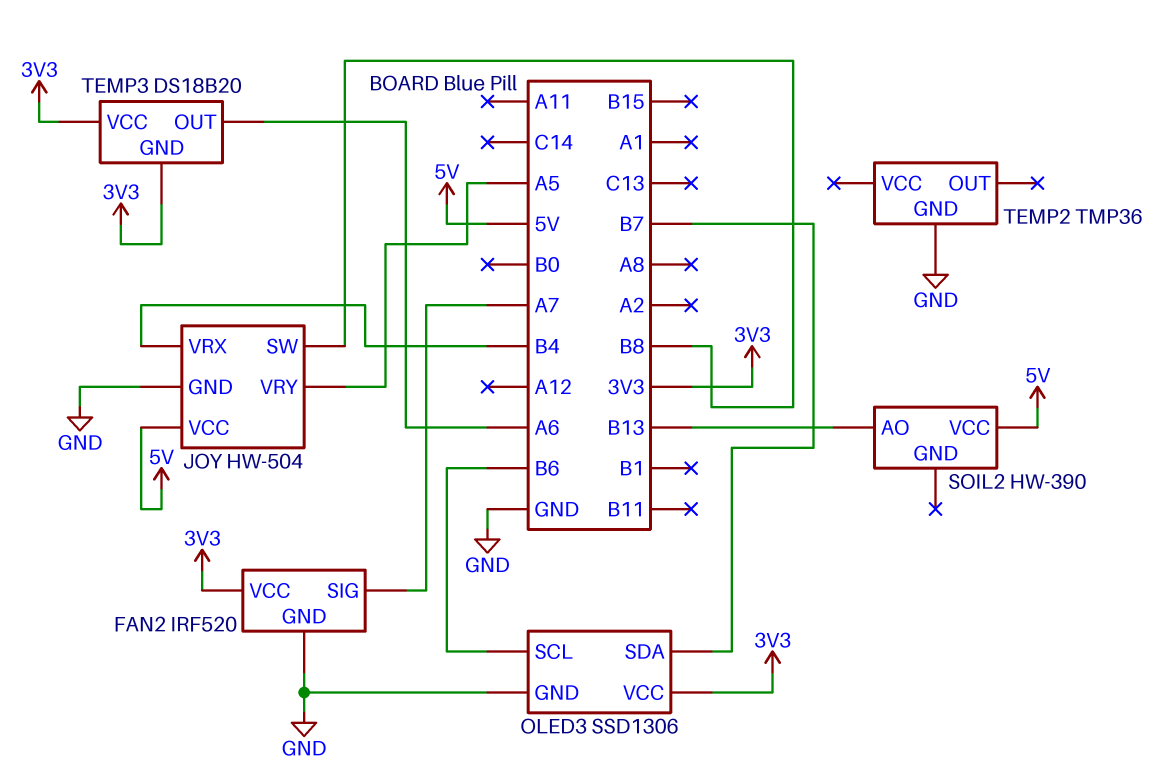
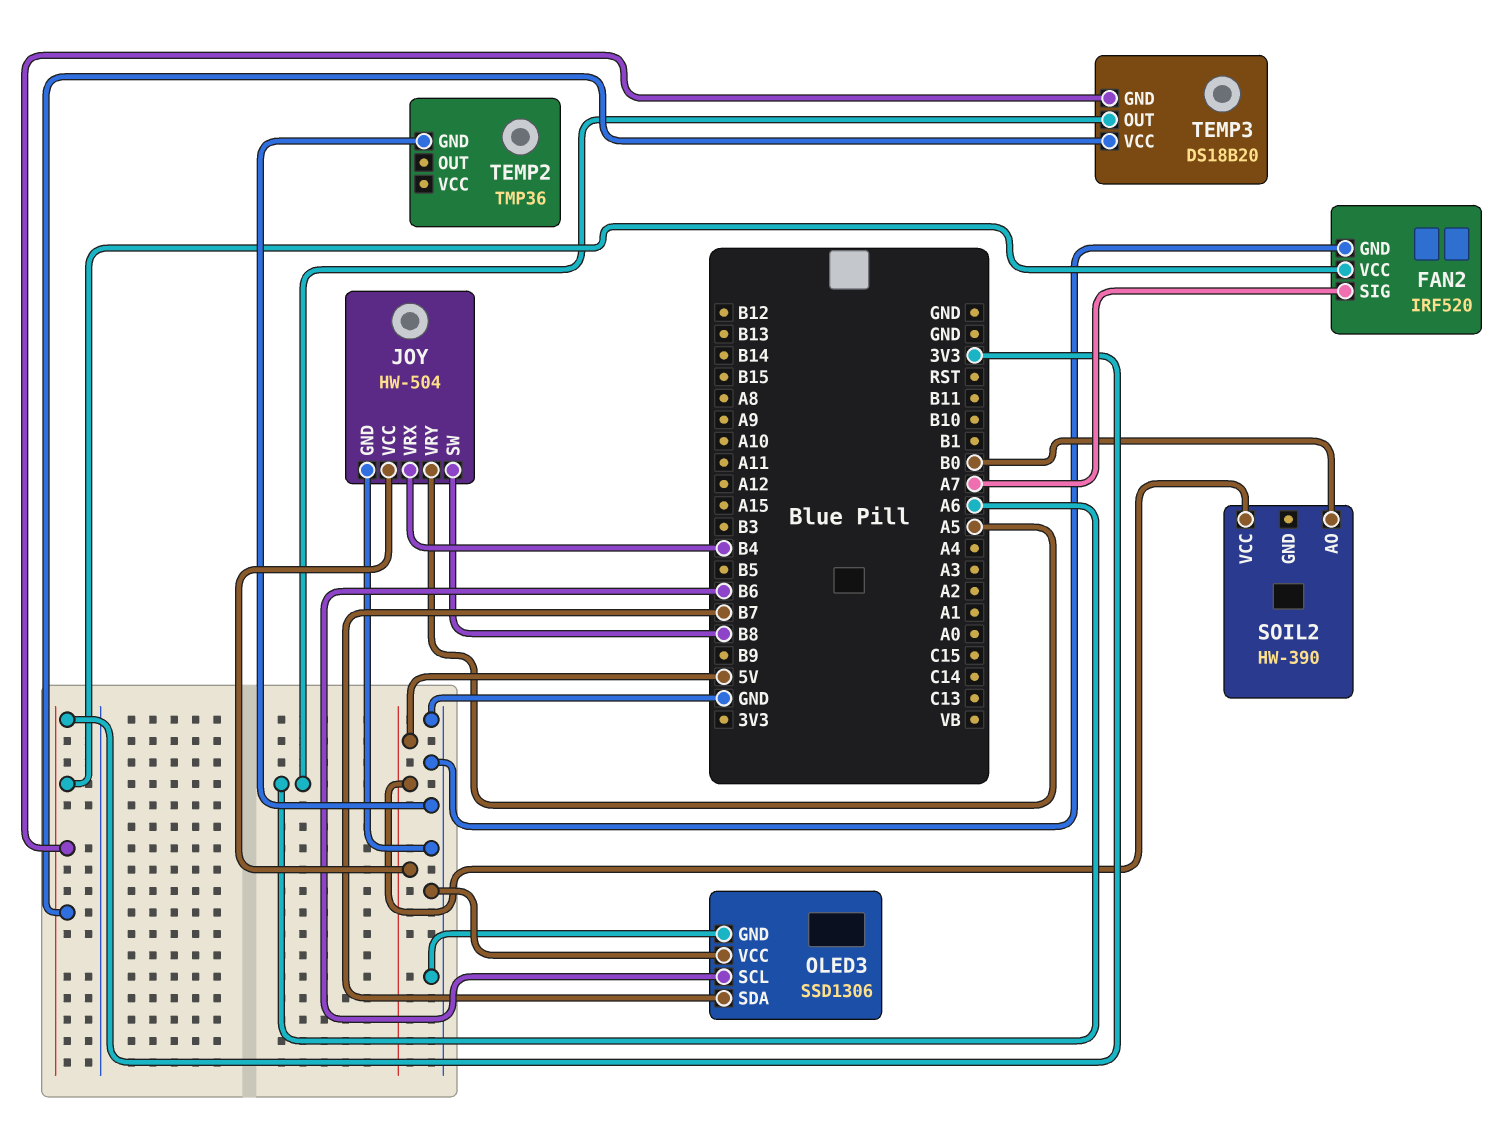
OLED3 pin VCC: 3V3 -> GND
SOIL2 pin AO: B13 -> B0

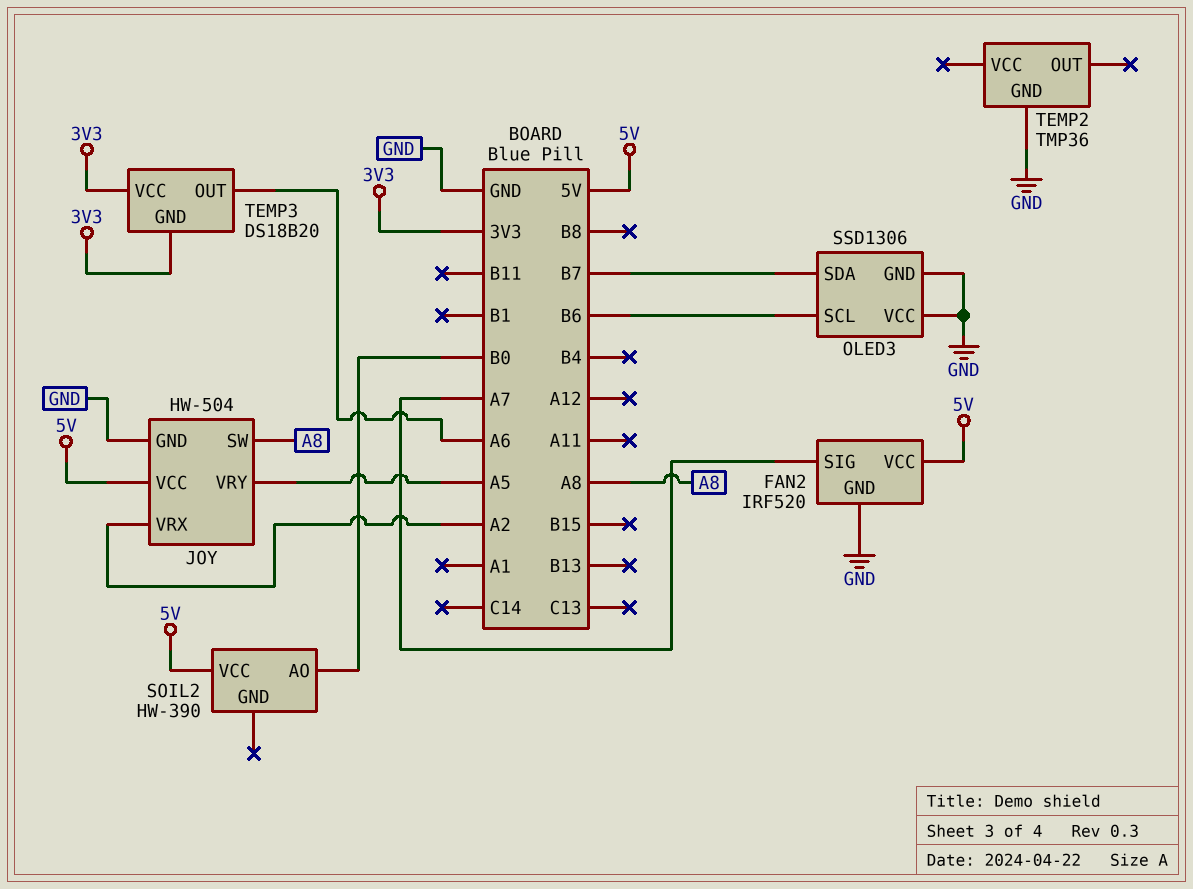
FAN2 pin VCC: 3V3 -> 5V
JOY pin SW: B8 -> A8
JOY pin VRX: B4 -> A2

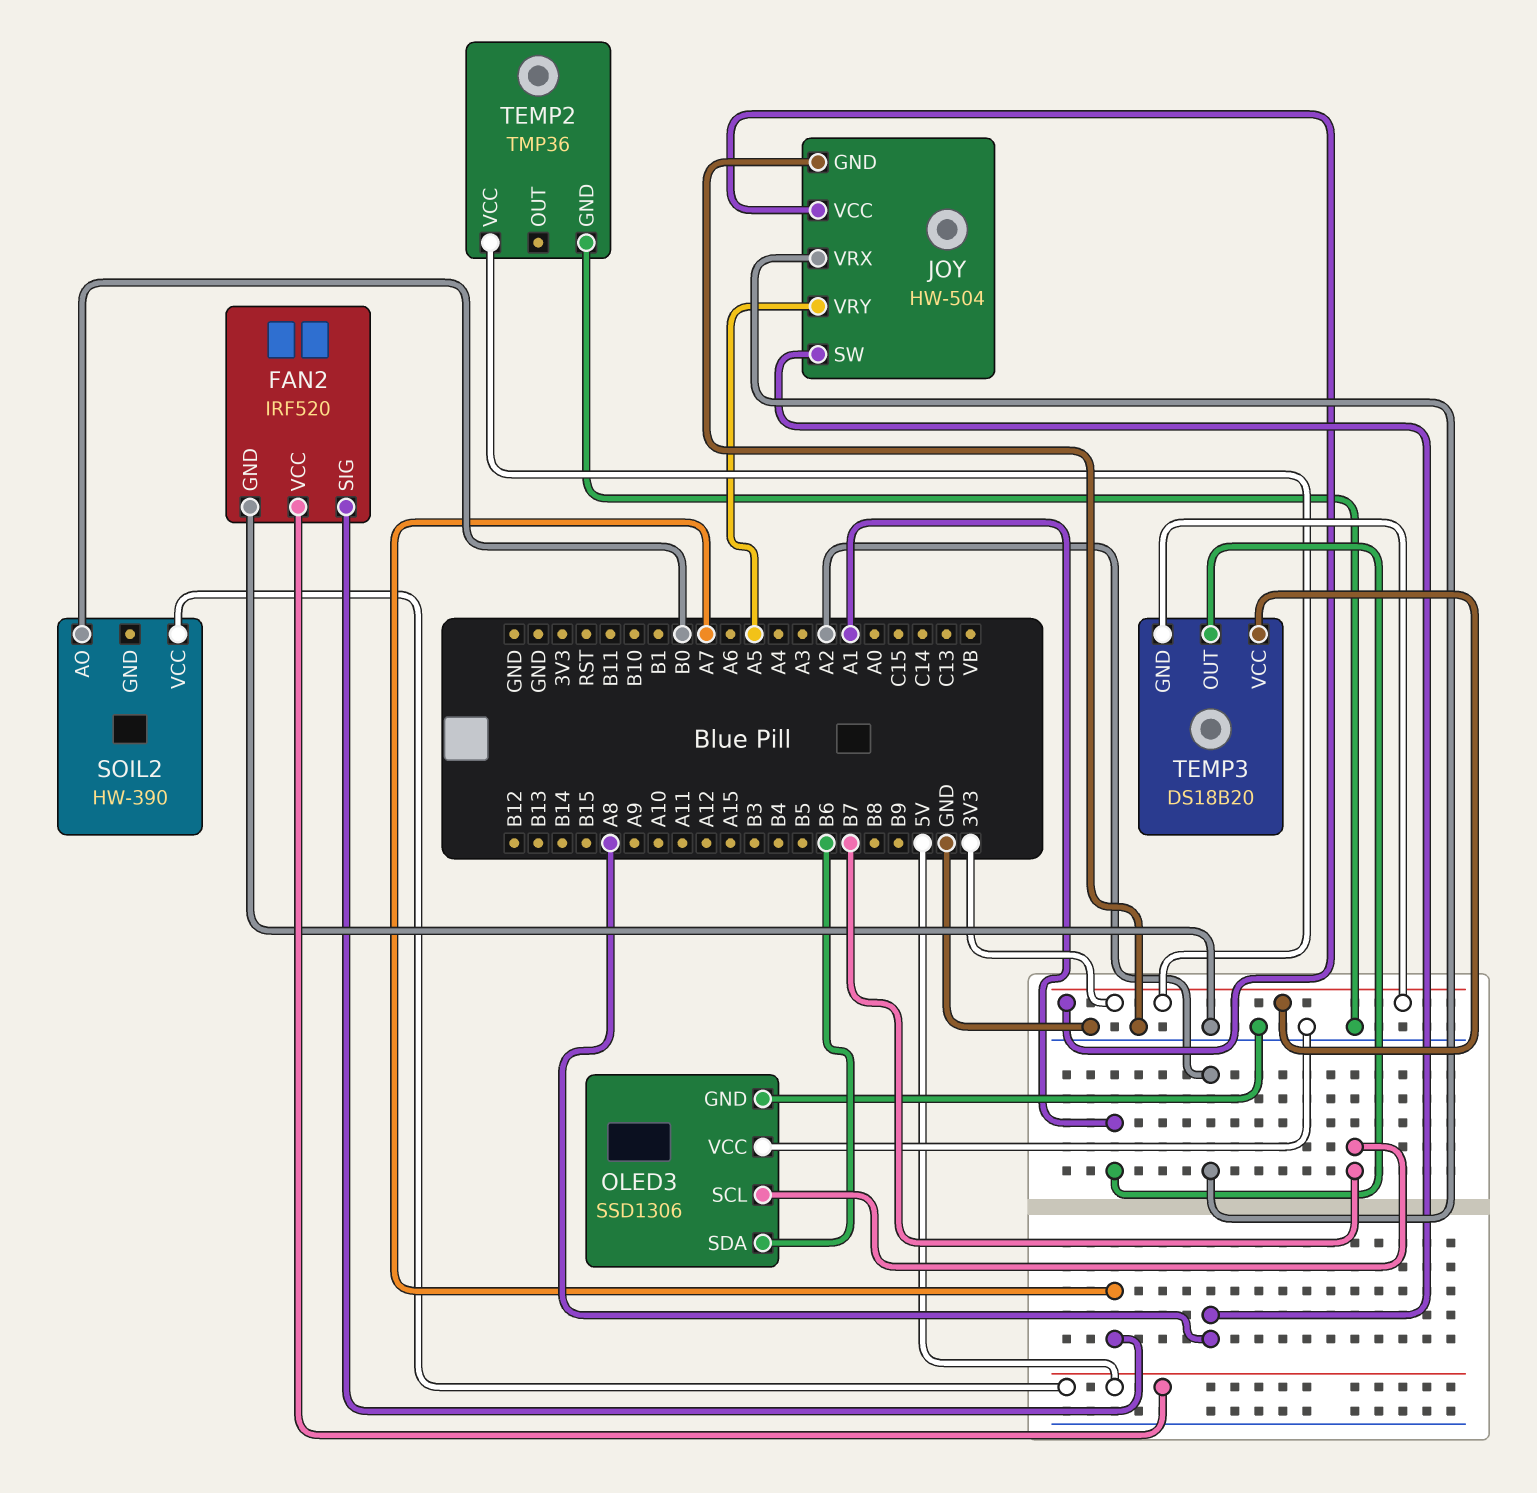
JOY pin VCC: 5V -> 3V3
OLED3 pin SCL: B6 -> B7
OLED3 pin SDA: B7 -> B6
TEMP2 pin VCC: none -> 3V3
TEMP3 pin OUT: A6 -> A1

